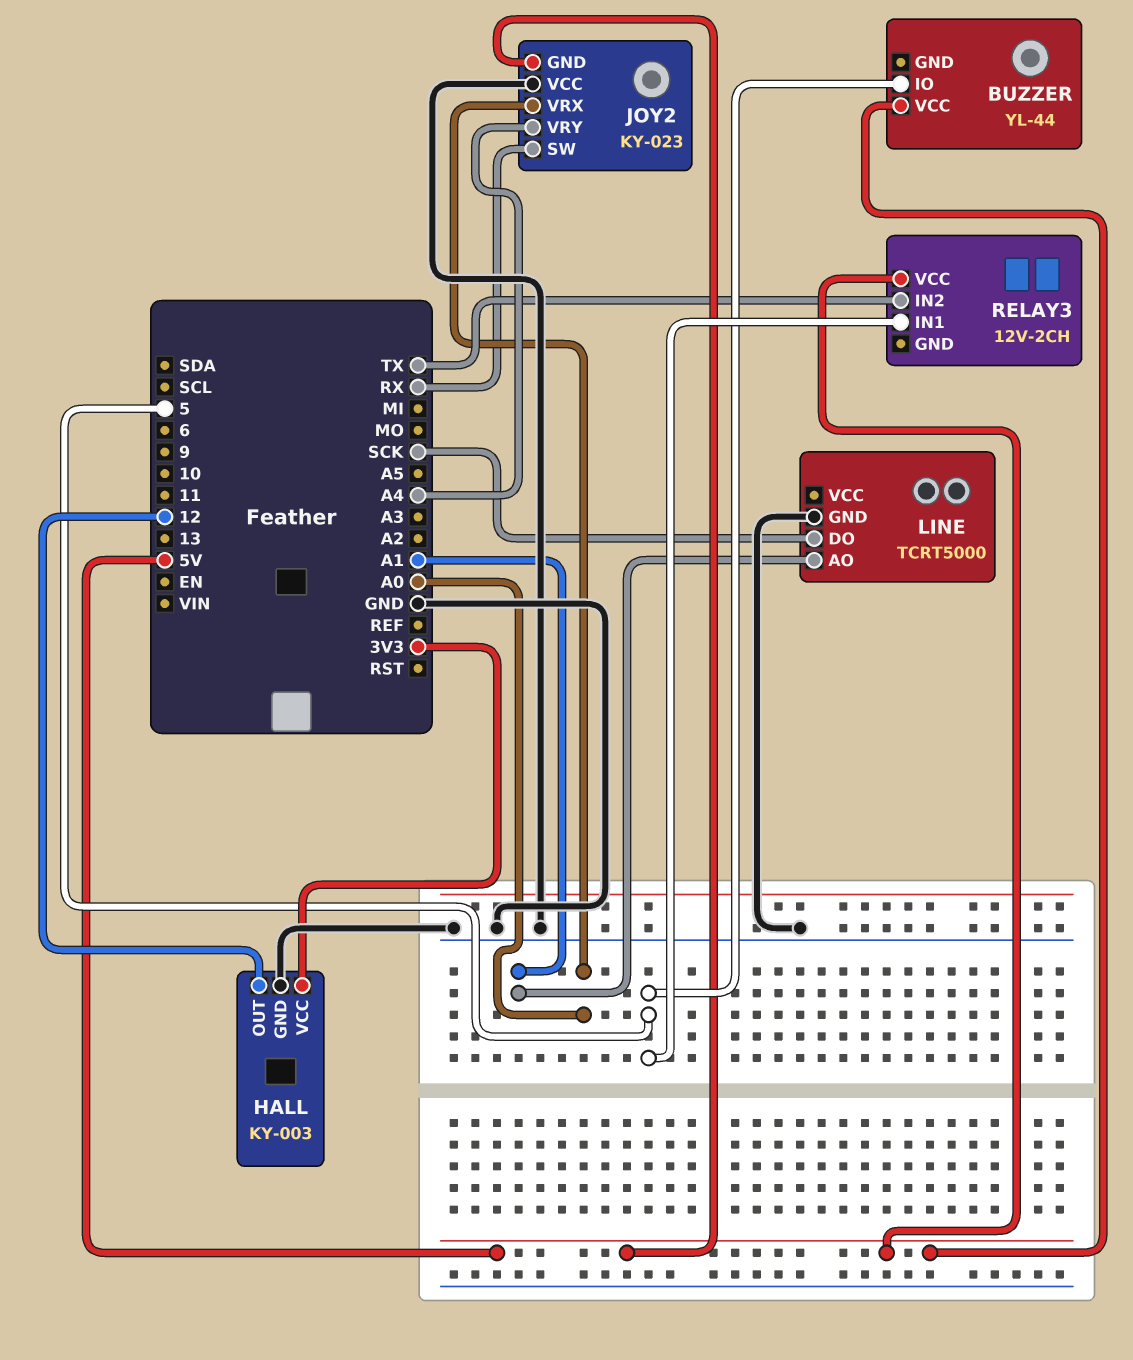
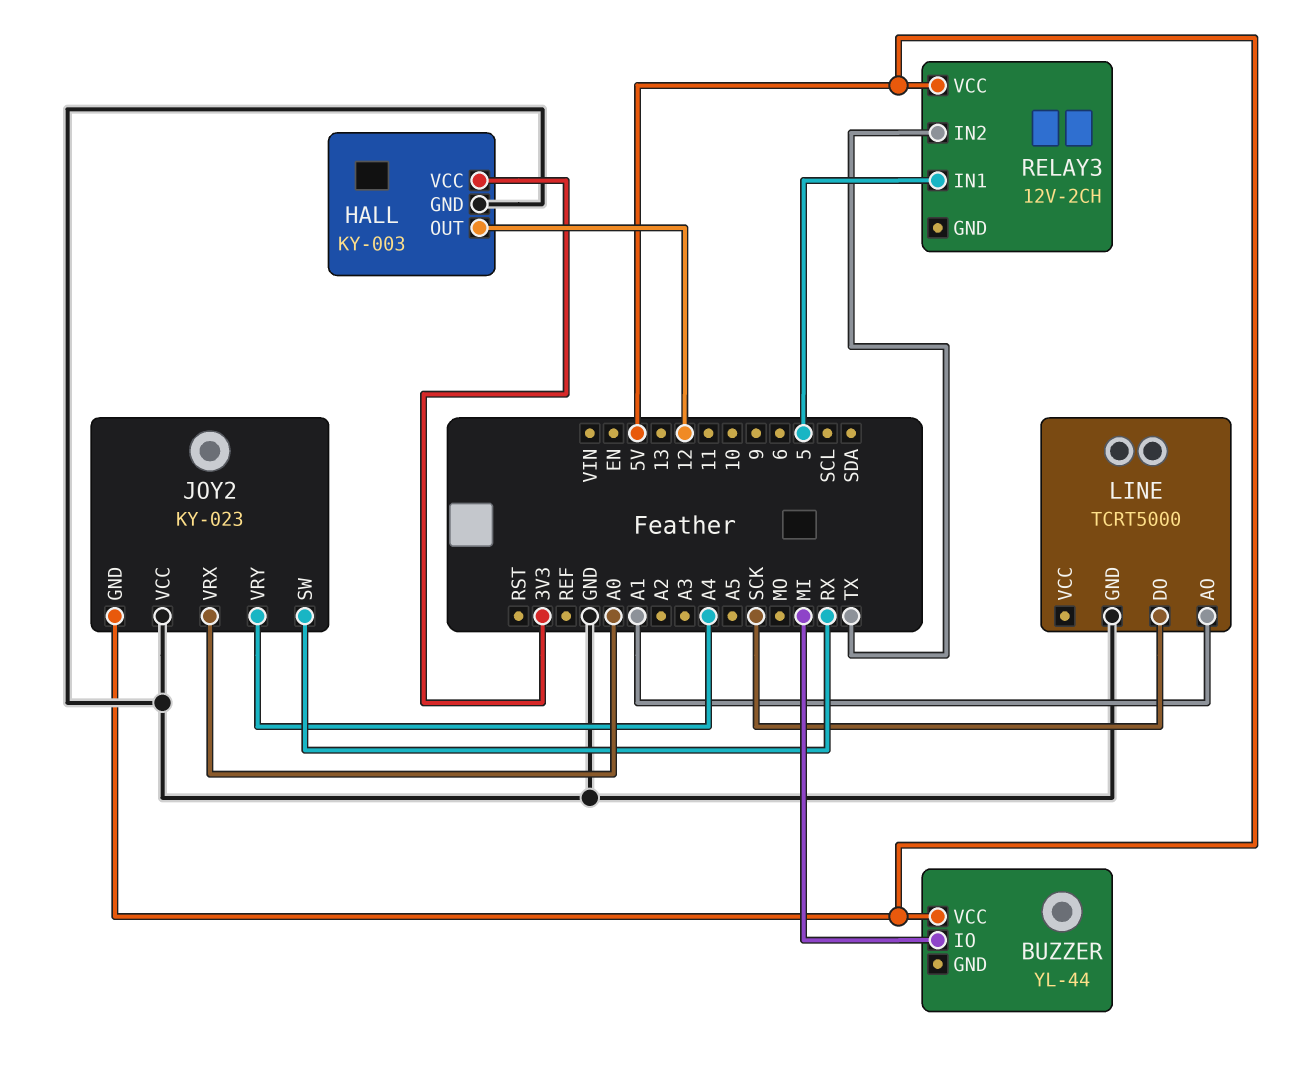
BUZZER pin IO: 5 -> MI

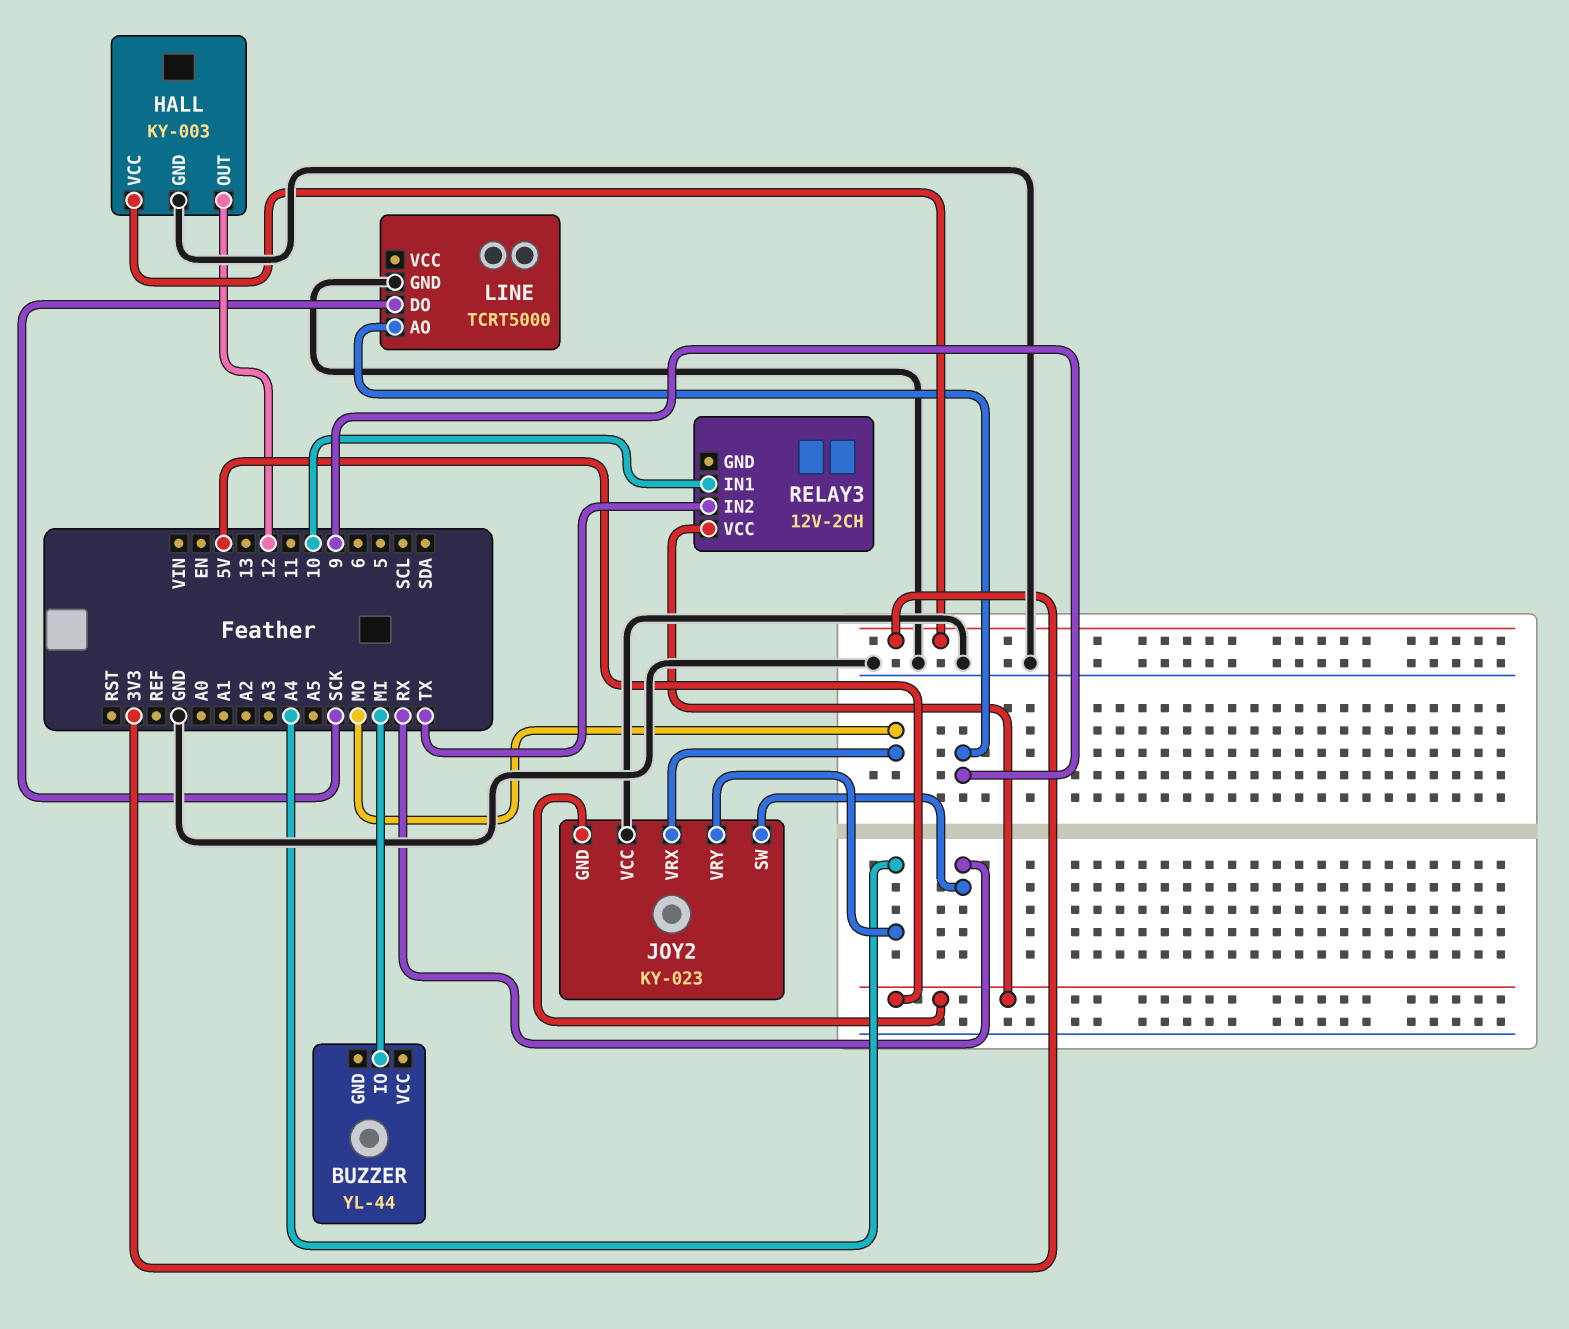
BUZZER pin VCC: 5V -> none
JOY2 pin VRX: A0 -> MO
LINE pin AO: A1 -> 9
RELAY3 pin IN1: 5 -> 10

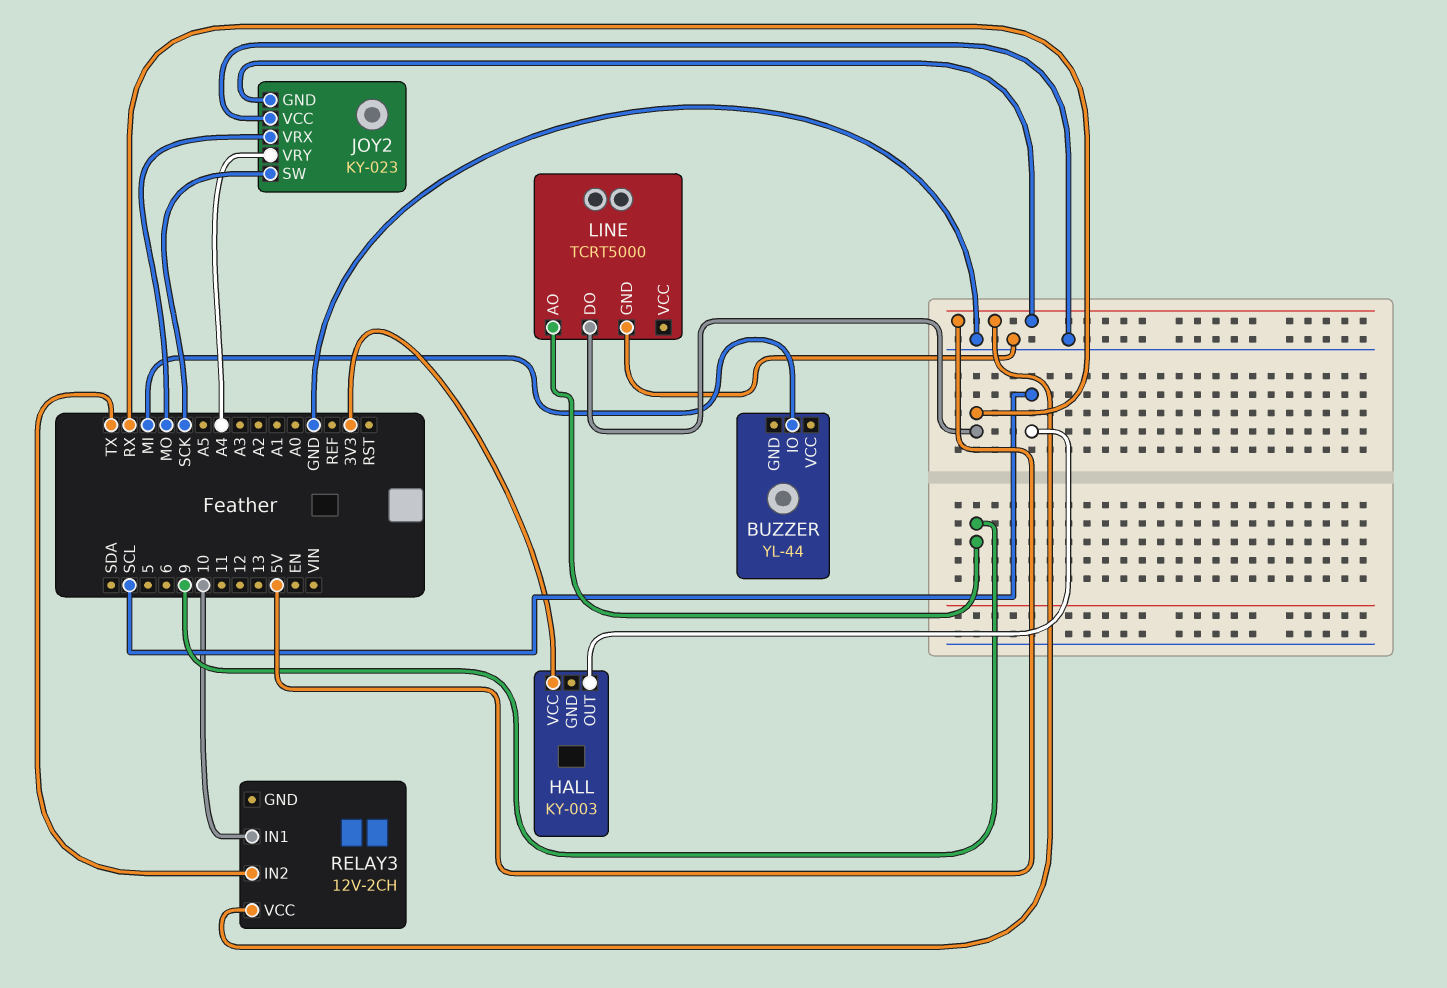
HALL pin GND: GND -> none
HALL pin OUT: 12 -> SCL
JOY2 pin SW: RX -> SCK
LINE pin DO: SCK -> RX

